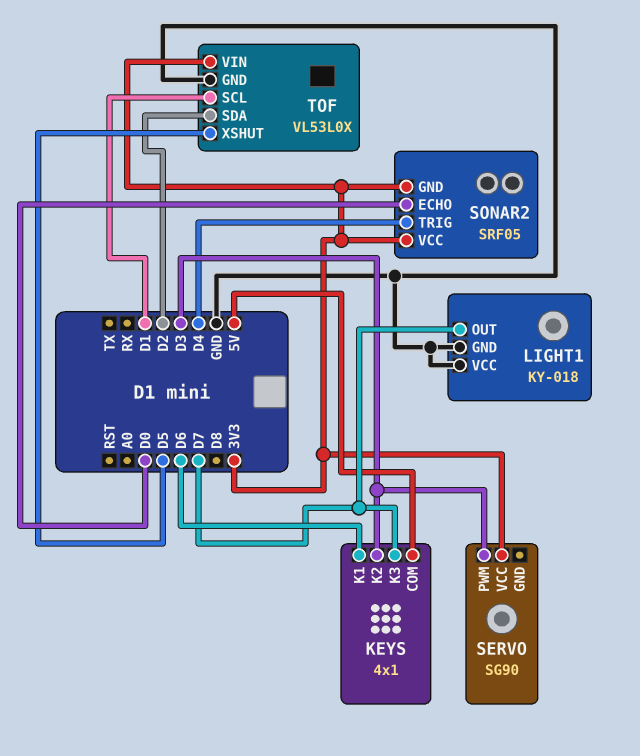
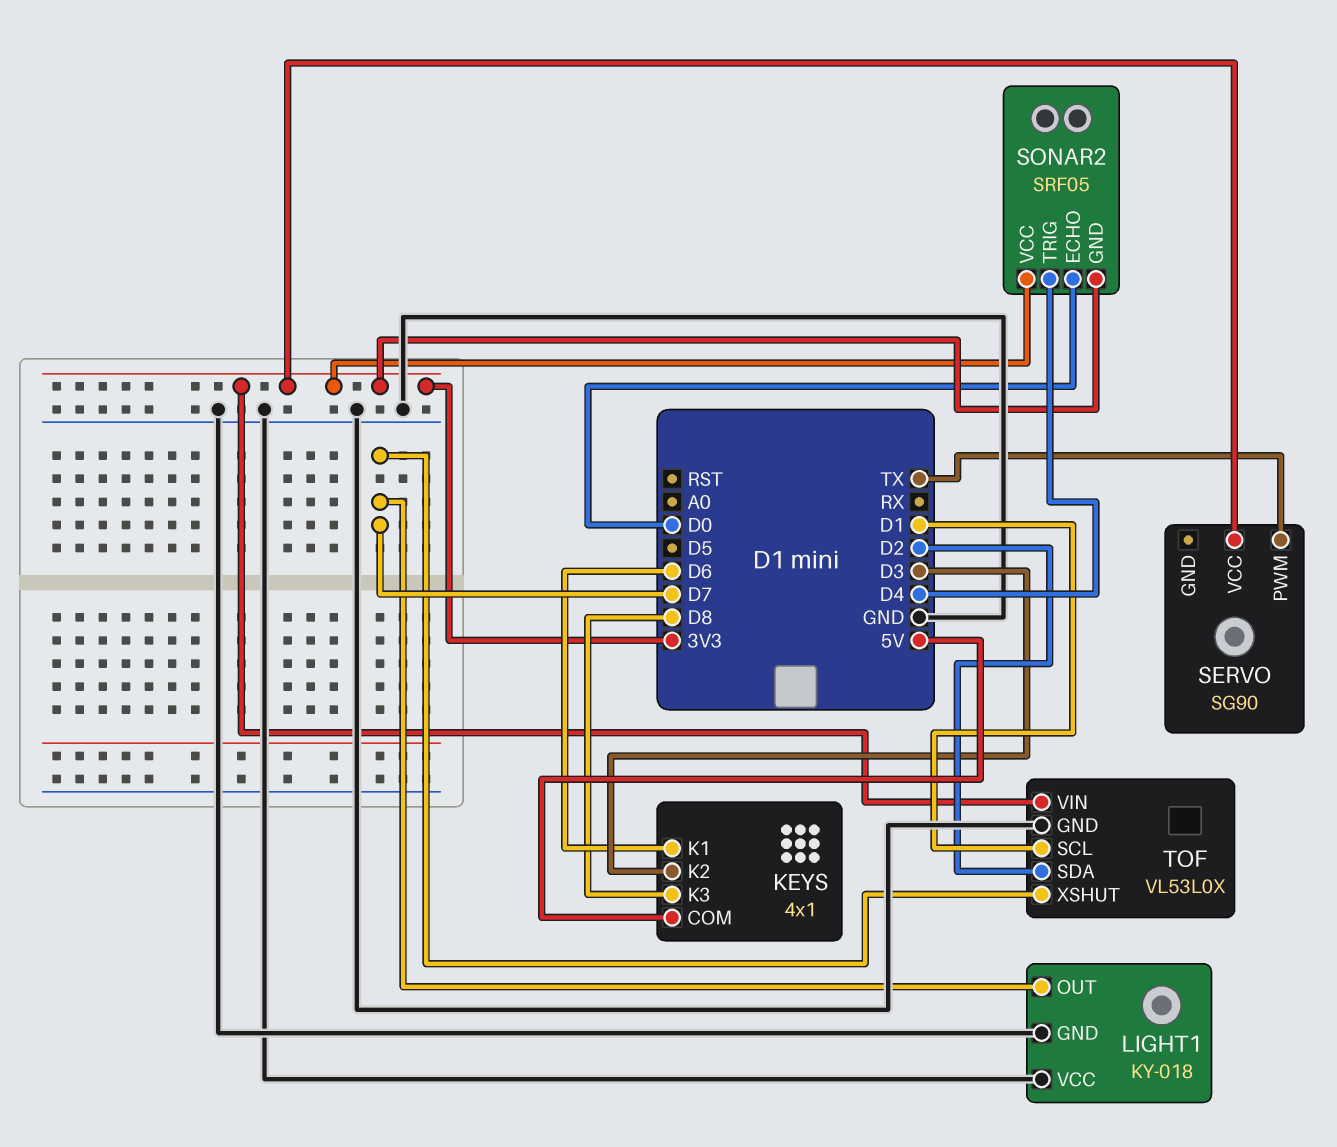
KEYS pin K3: D7 -> D8
SERVO pin PWM: D3 -> TX
TOF pin XSHUT: D5 -> D7

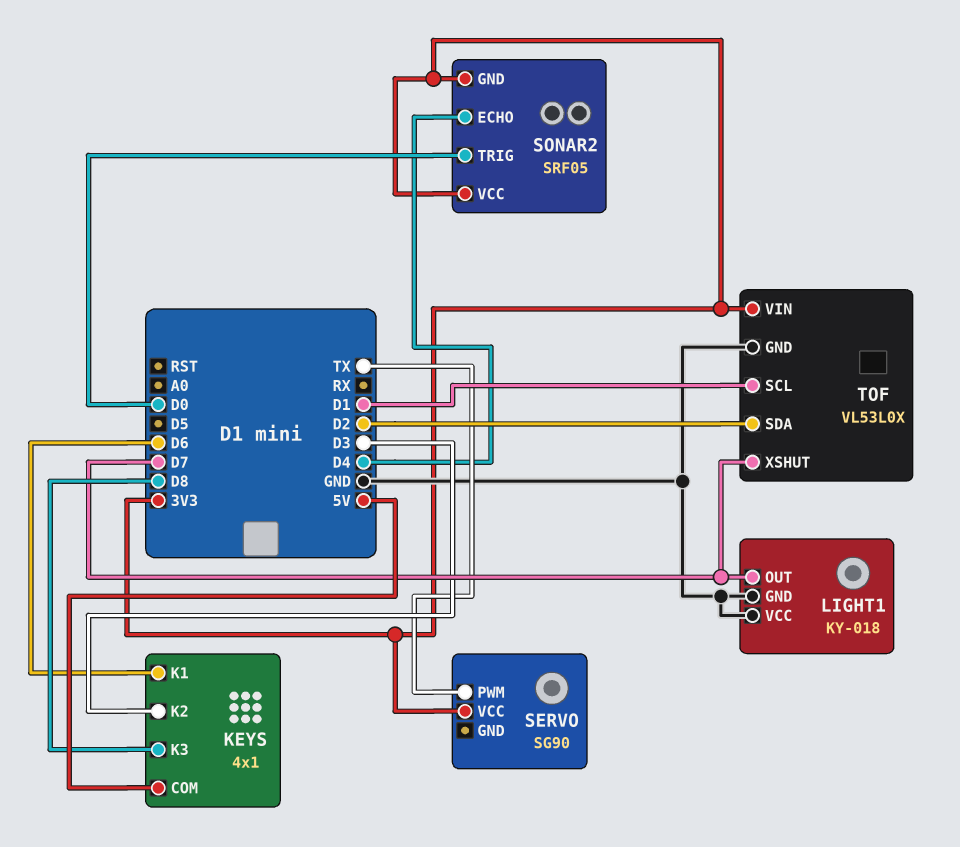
SONAR2 pin ECHO: D0 -> D4
SONAR2 pin TRIG: D4 -> D0

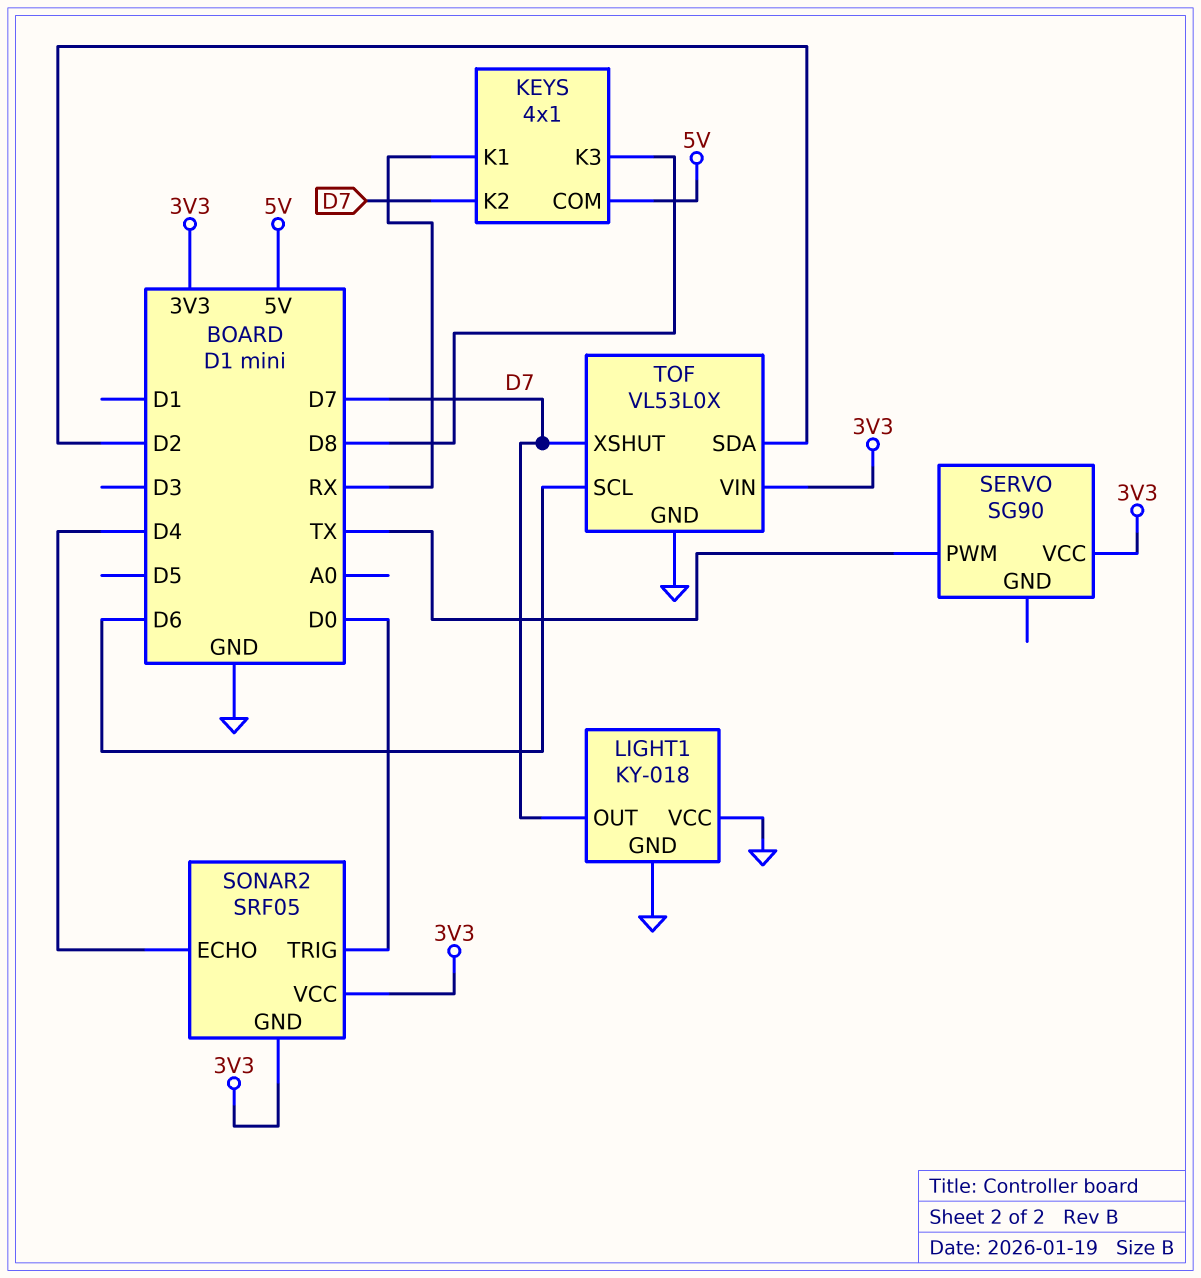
KEYS pin K1: D6 -> RX
KEYS pin K2: D3 -> D7
TOF pin SCL: D1 -> D6

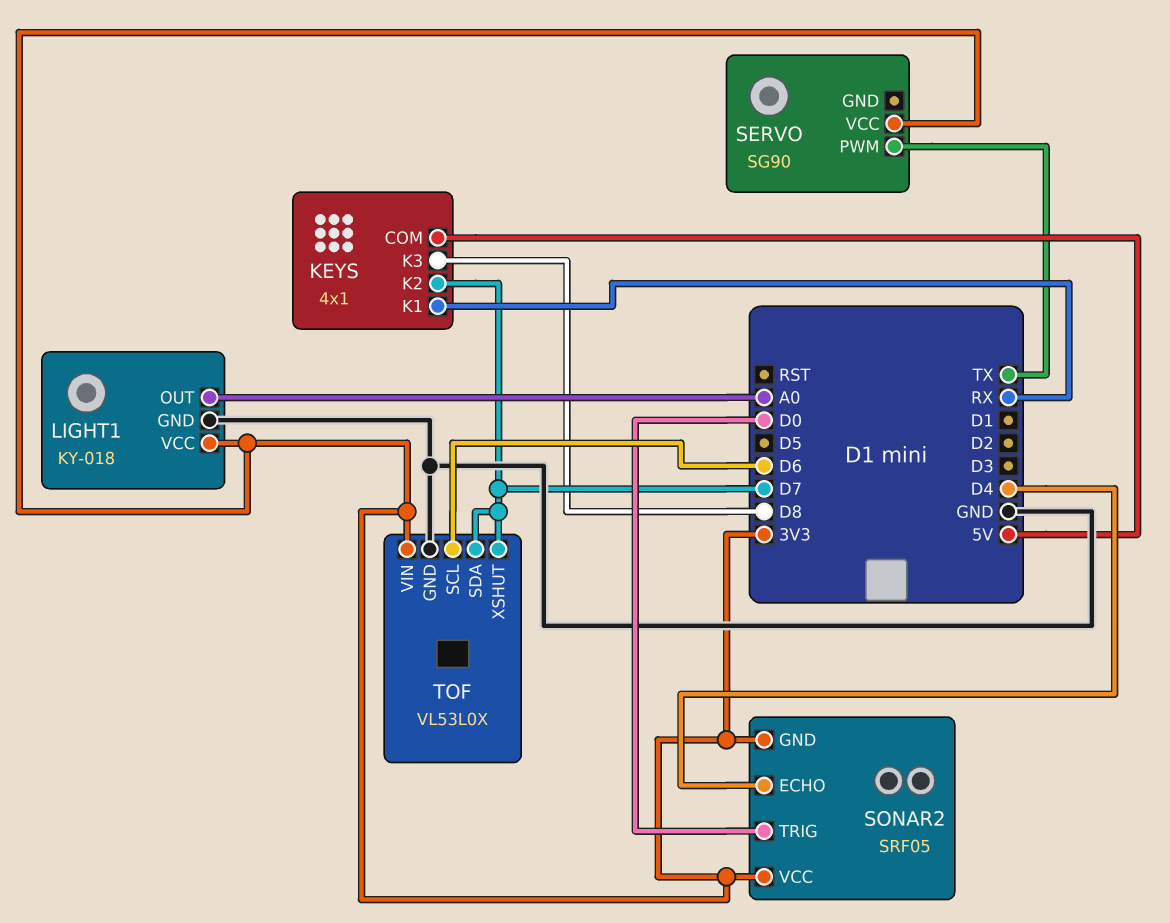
LIGHT1 pin OUT: D7 -> A0
LIGHT1 pin VCC: GND -> 3V3
TOF pin SDA: D2 -> D7

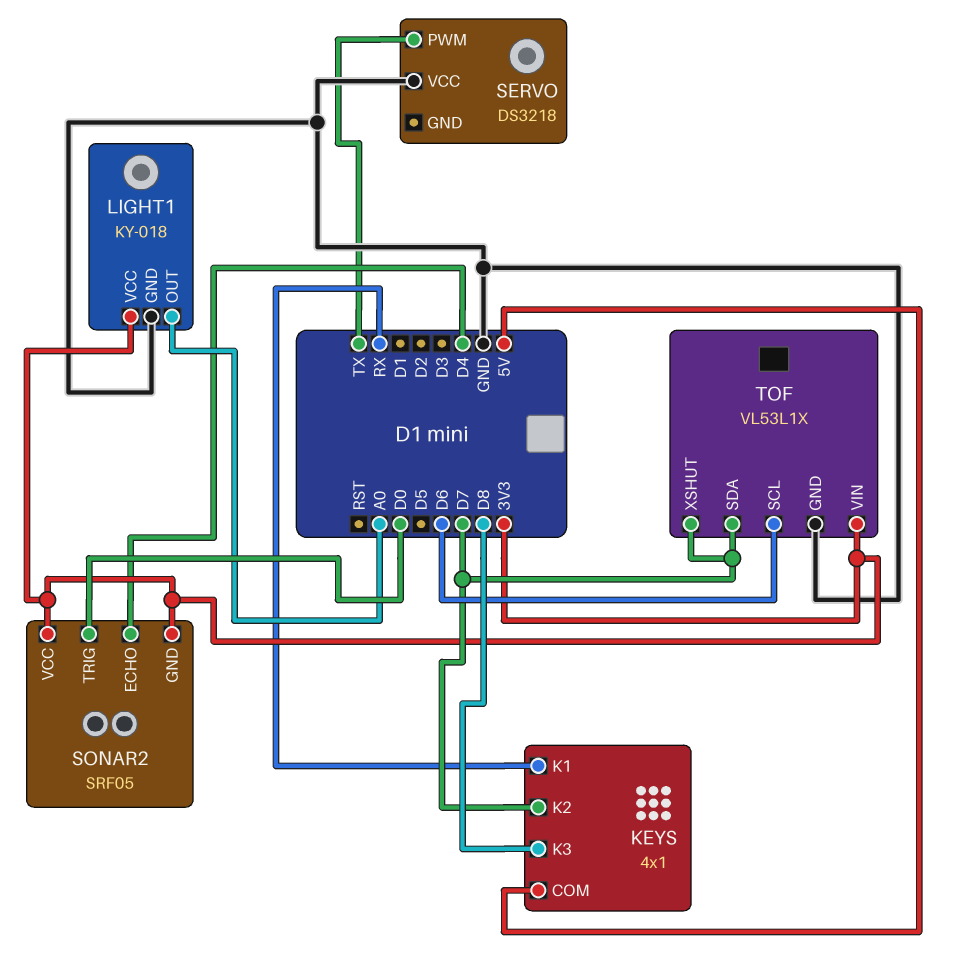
SERVO: SG90 -> DS3218
SERVO pin VCC: 3V3 -> GND
TOF: VL53L0X -> VL53L1X

